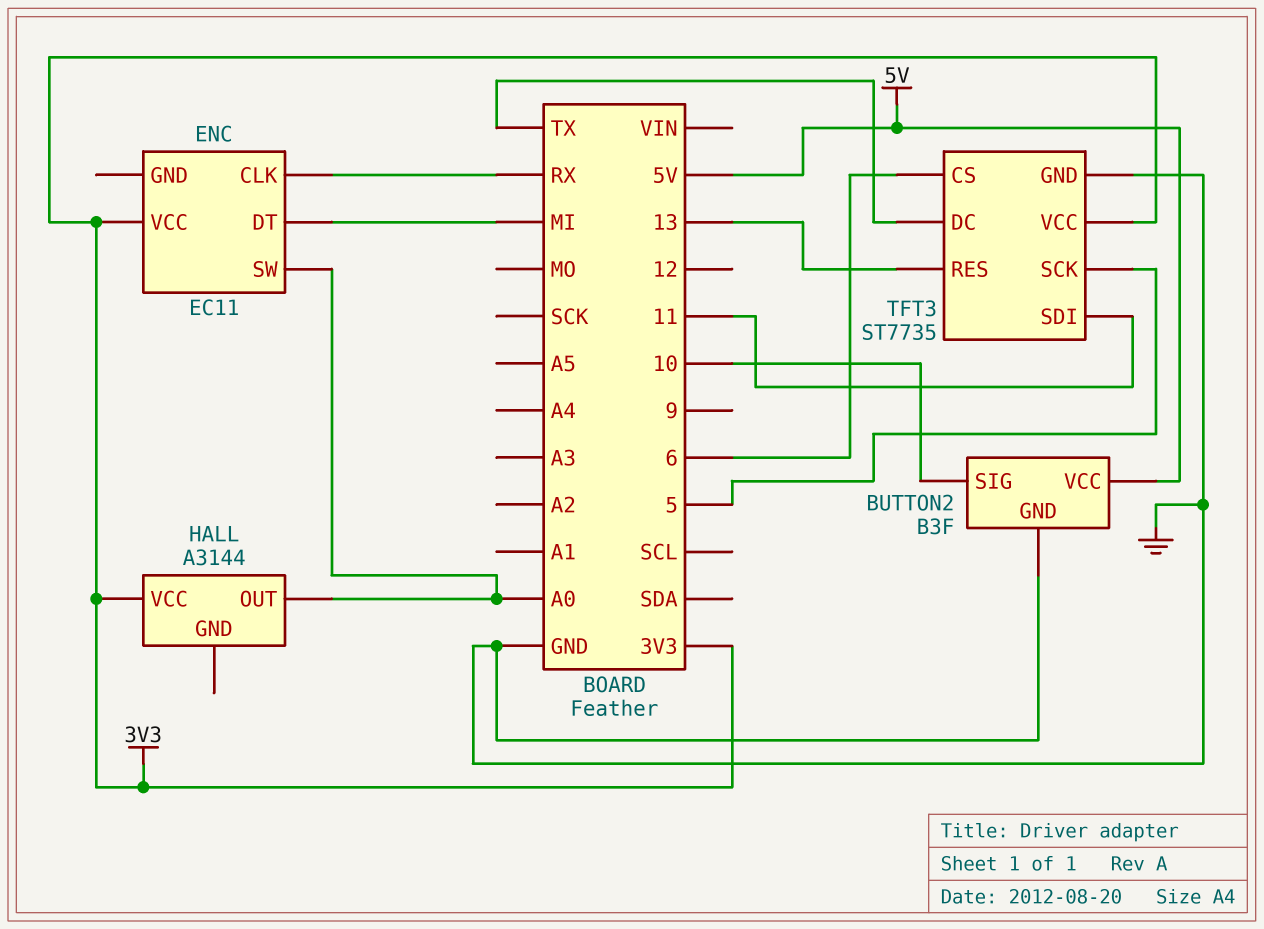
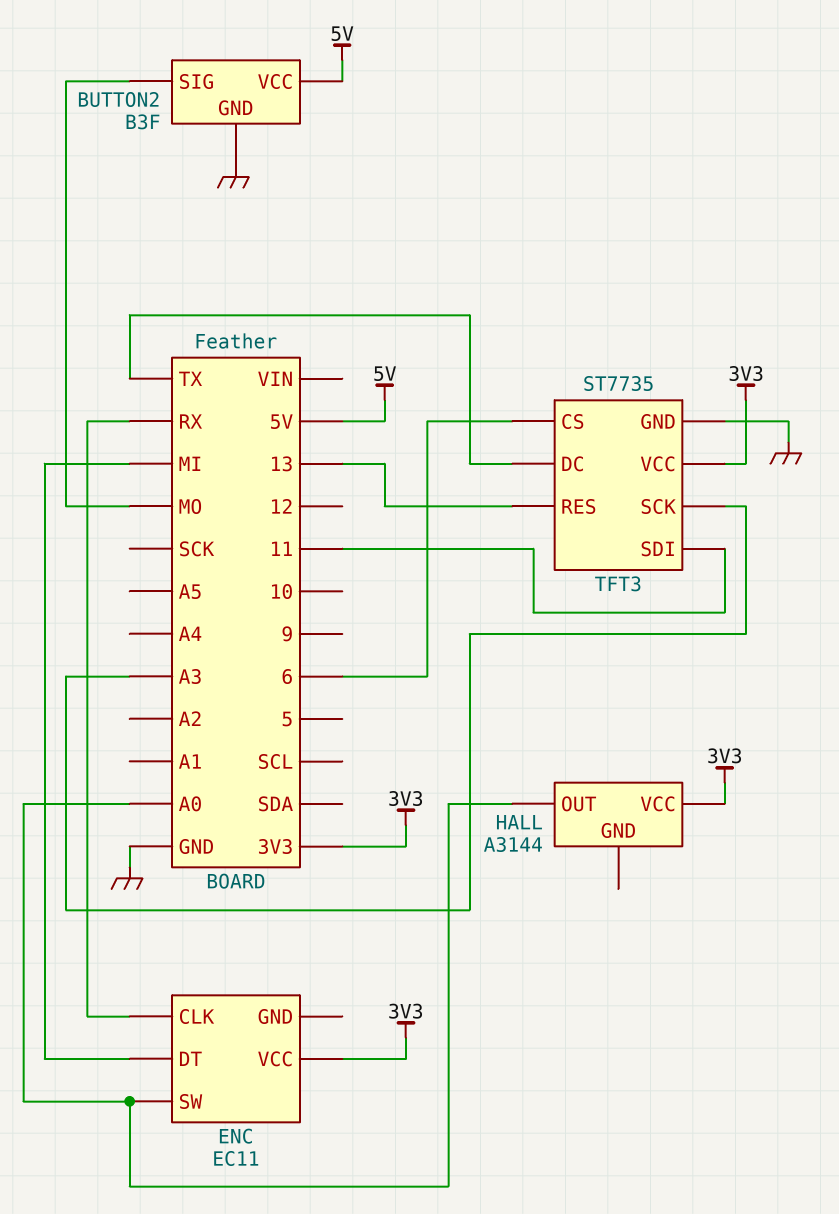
BUTTON2 pin SIG: 10 -> MO
TFT3 pin SCK: 5 -> A3

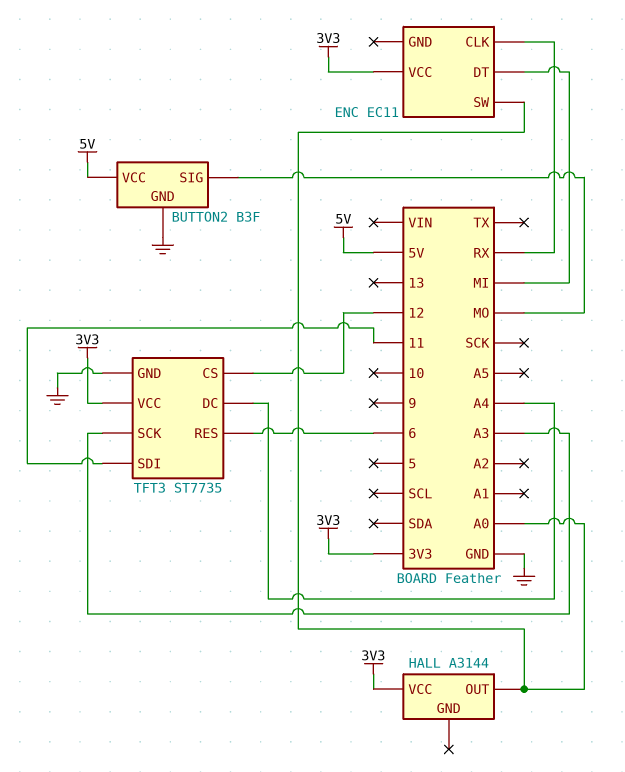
TFT3 pin CS: 6 -> 12
TFT3 pin DC: TX -> A4
TFT3 pin RES: 13 -> 6

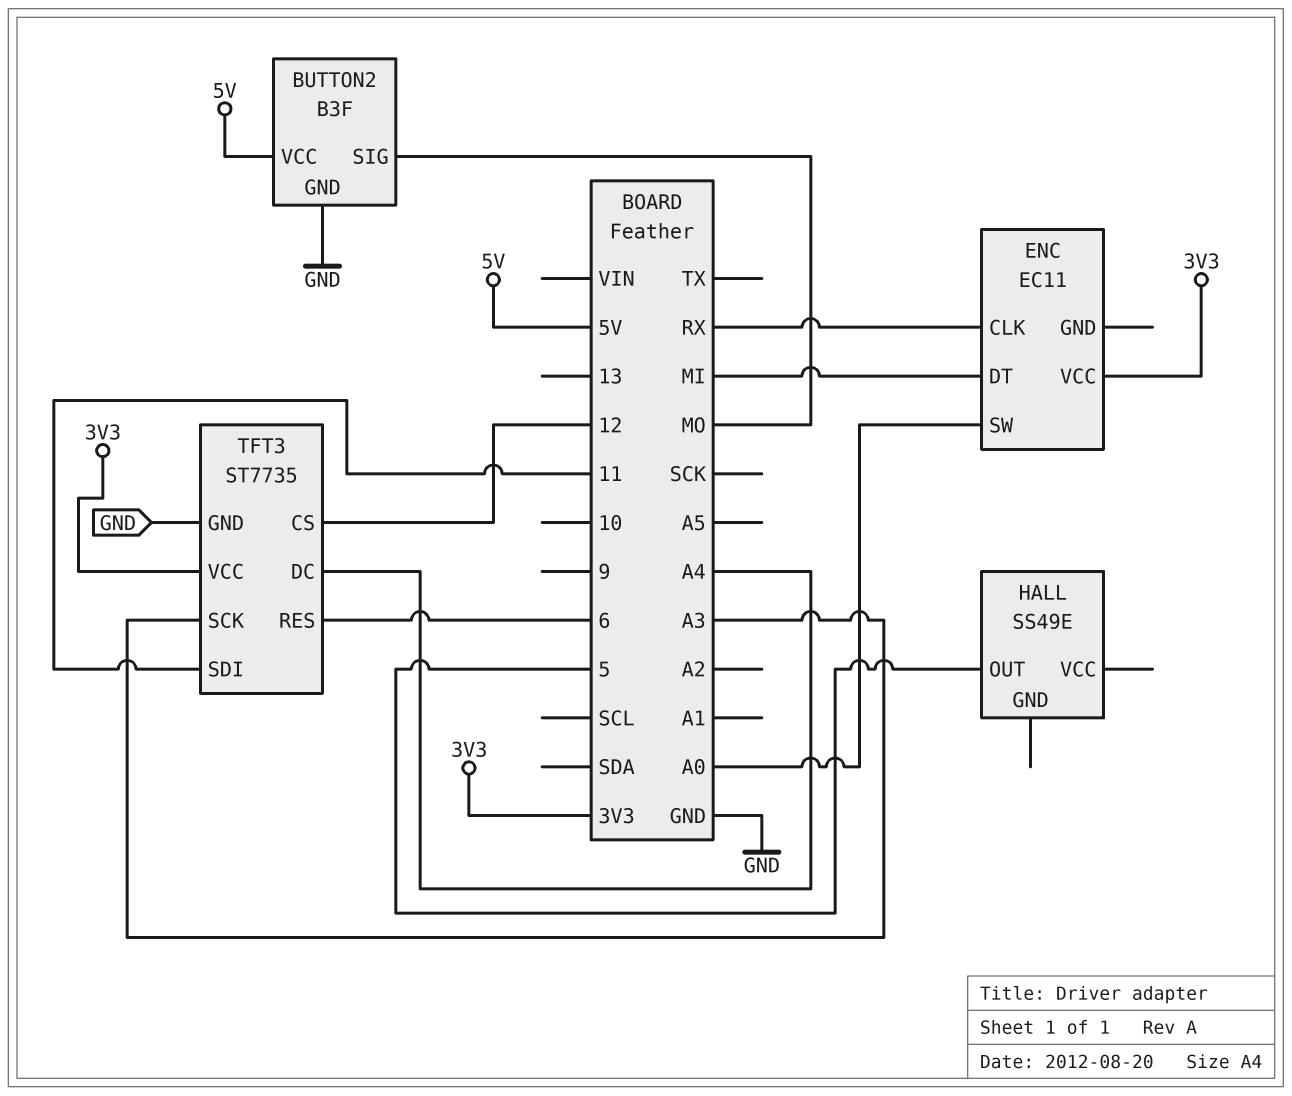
HALL: A3144 -> SS49E
HALL pin OUT: A0 -> 5
HALL pin VCC: 3V3 -> none

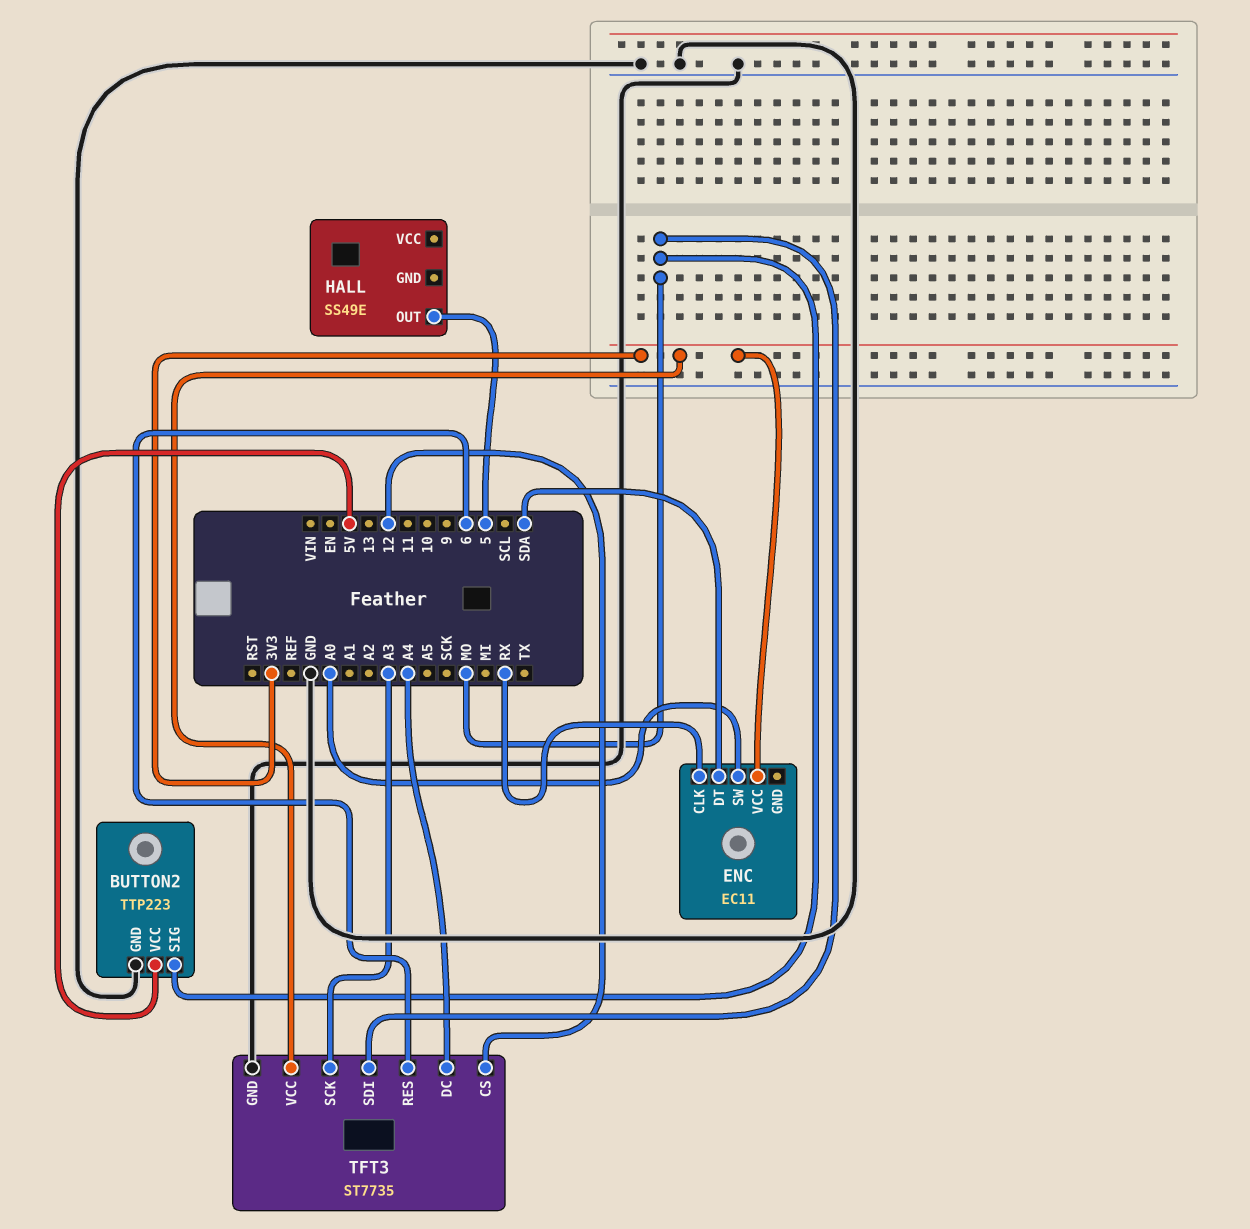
BUTTON2: B3F -> TTP223
ENC pin DT: MI -> SDA
TFT3 pin SDI: 11 -> MO

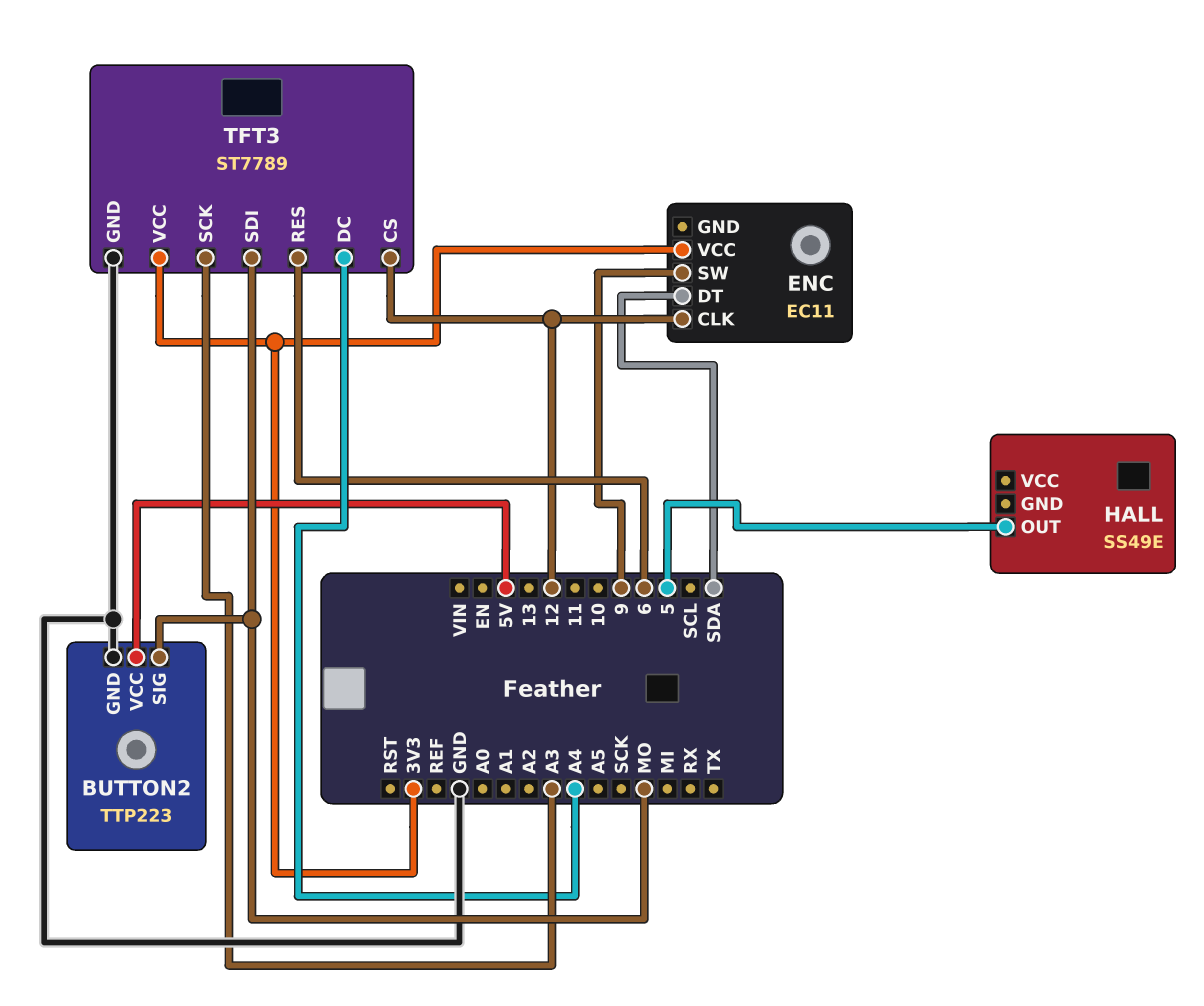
ENC pin CLK: RX -> 12
ENC pin SW: A0 -> 9
TFT3: ST7735 -> ST7789

